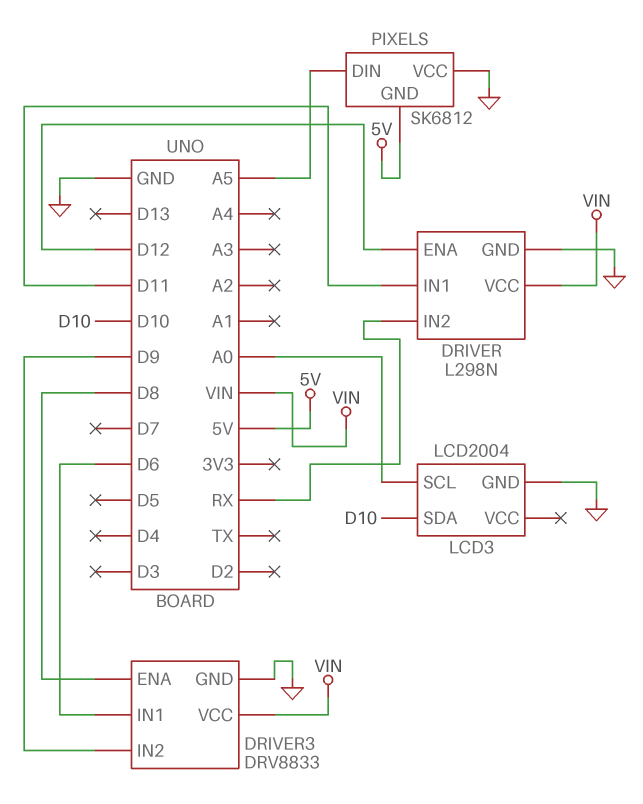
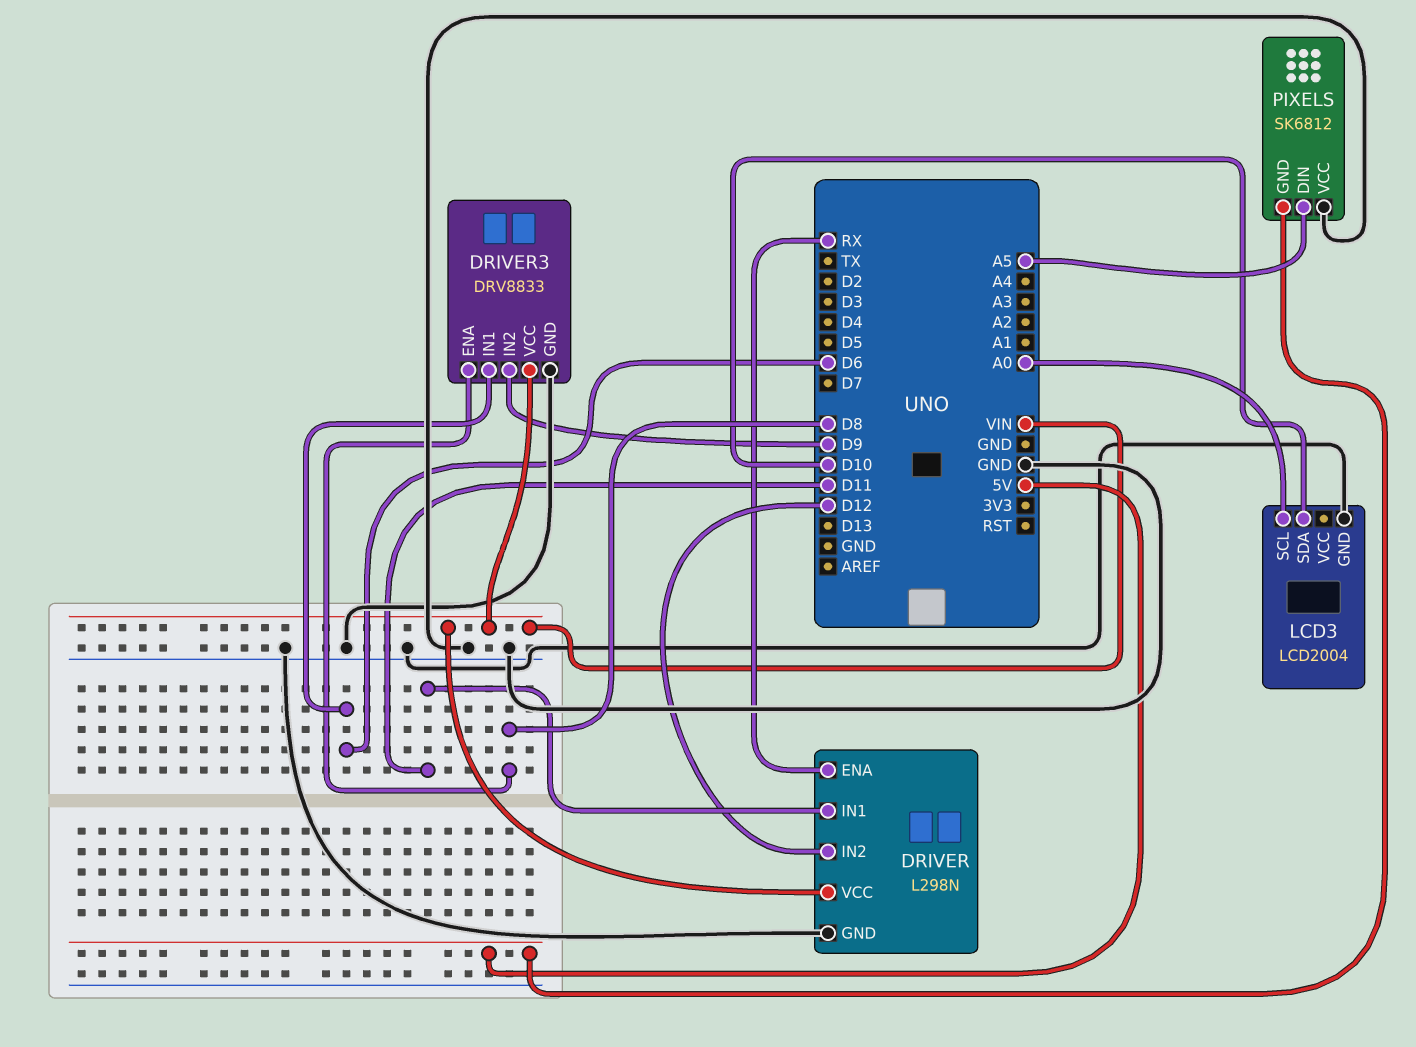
DRIVER pin ENA: D12 -> RX
DRIVER pin IN2: RX -> D12

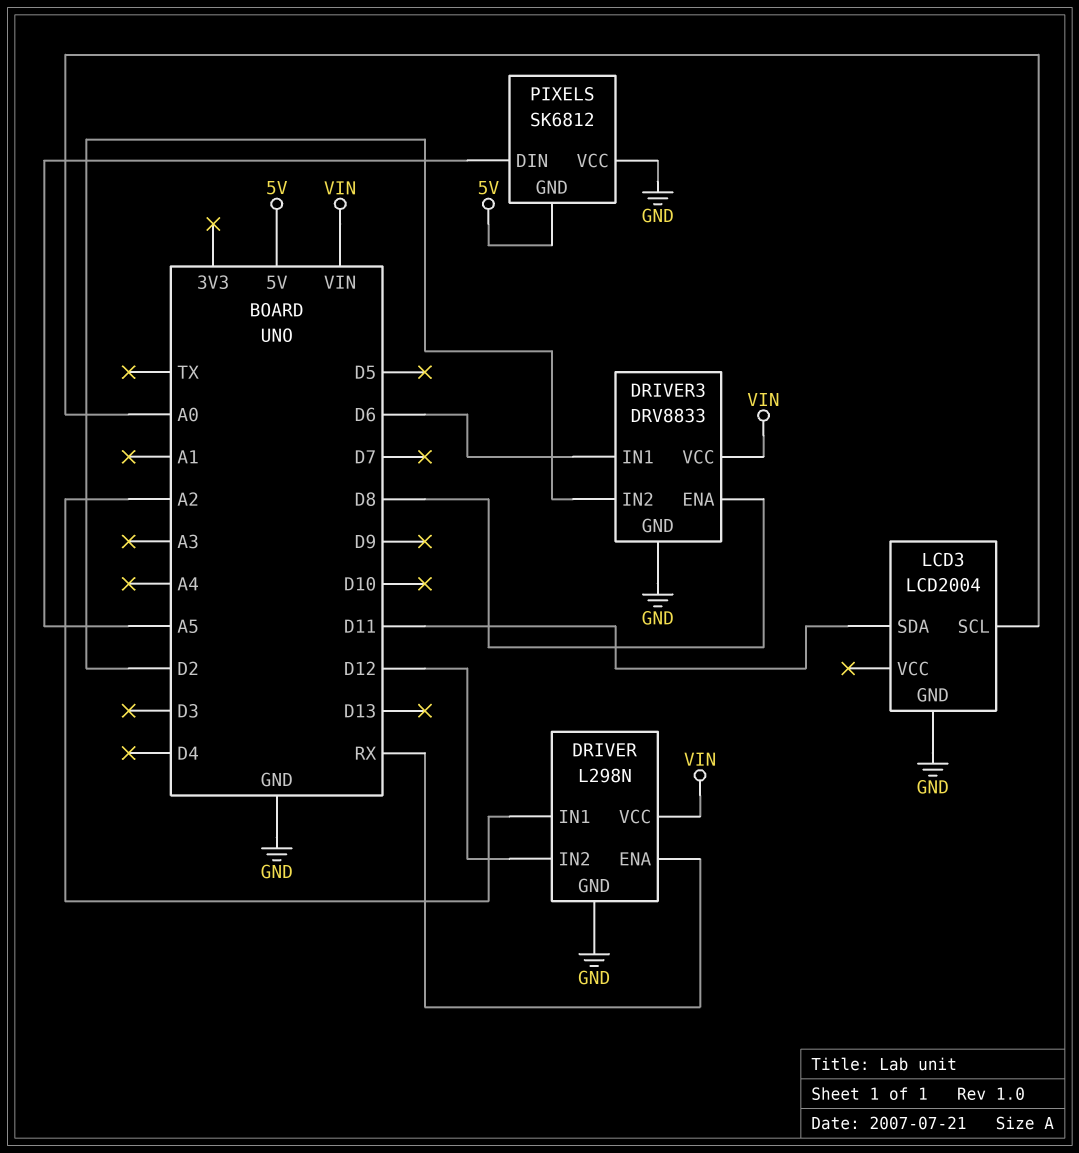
DRIVER pin IN1: D11 -> A2
DRIVER3 pin IN2: D9 -> D2
LCD3 pin SDA: D10 -> D11

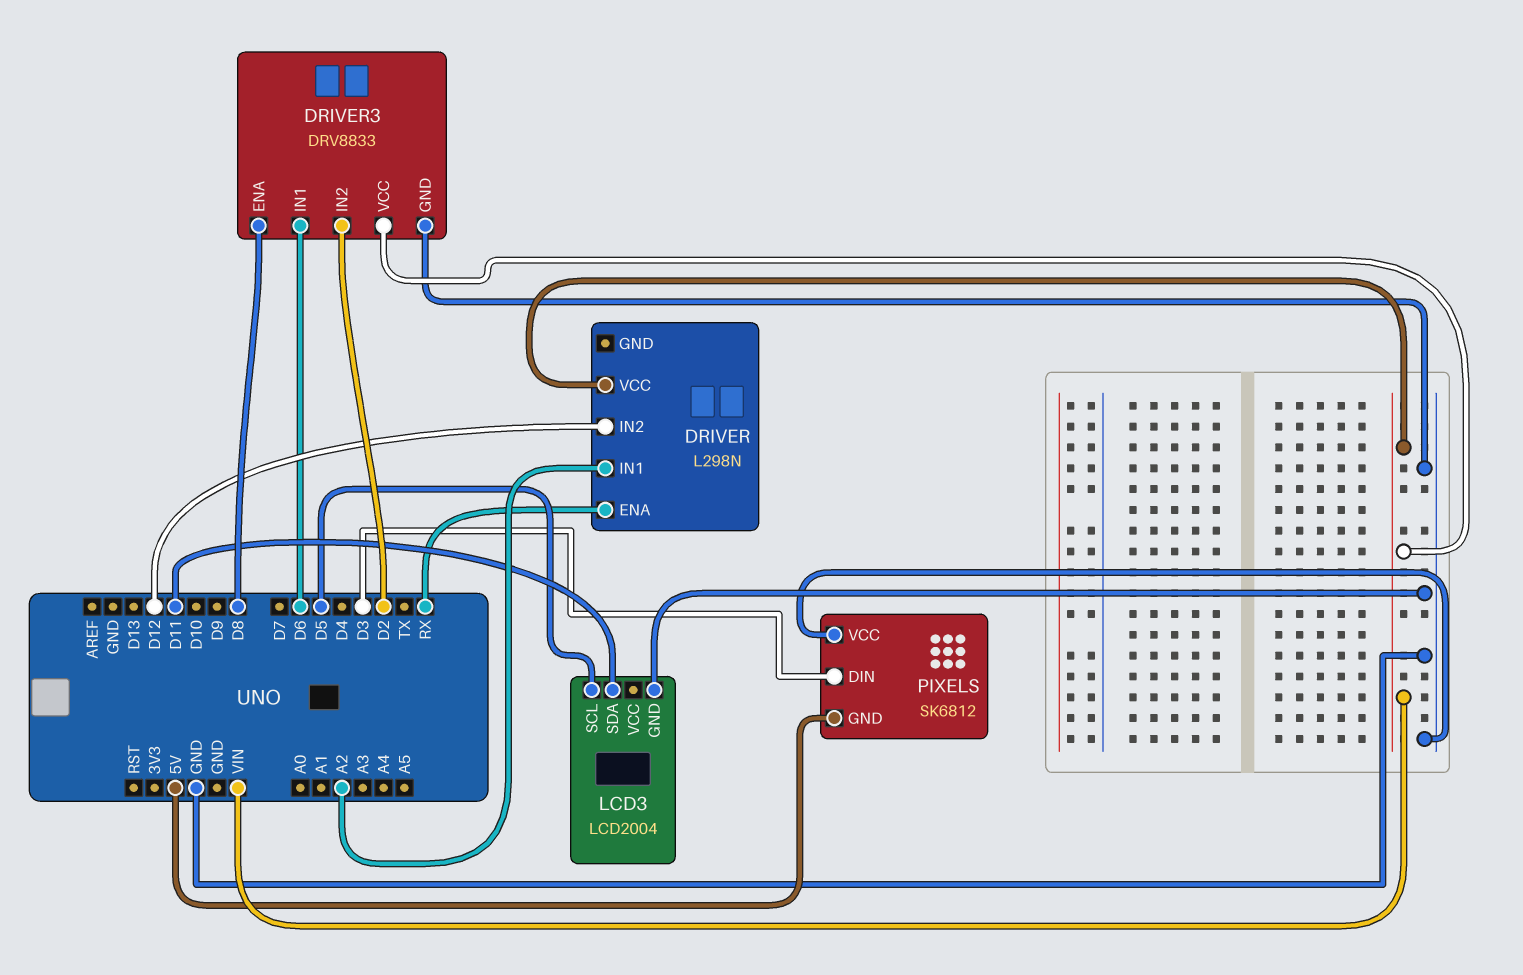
DRIVER pin GND: GND -> none
LCD3 pin SCL: A0 -> D5
PIXELS pin DIN: A5 -> D3

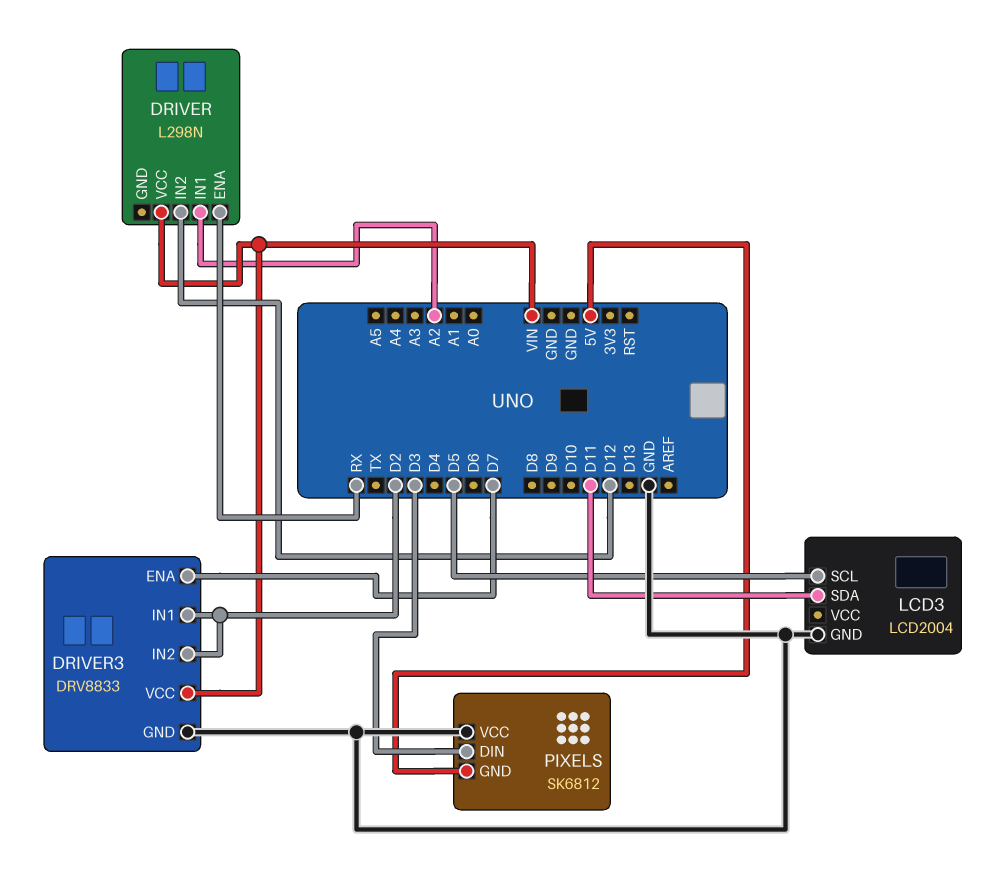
DRIVER3 pin ENA: D8 -> D7
DRIVER3 pin IN1: D6 -> D2

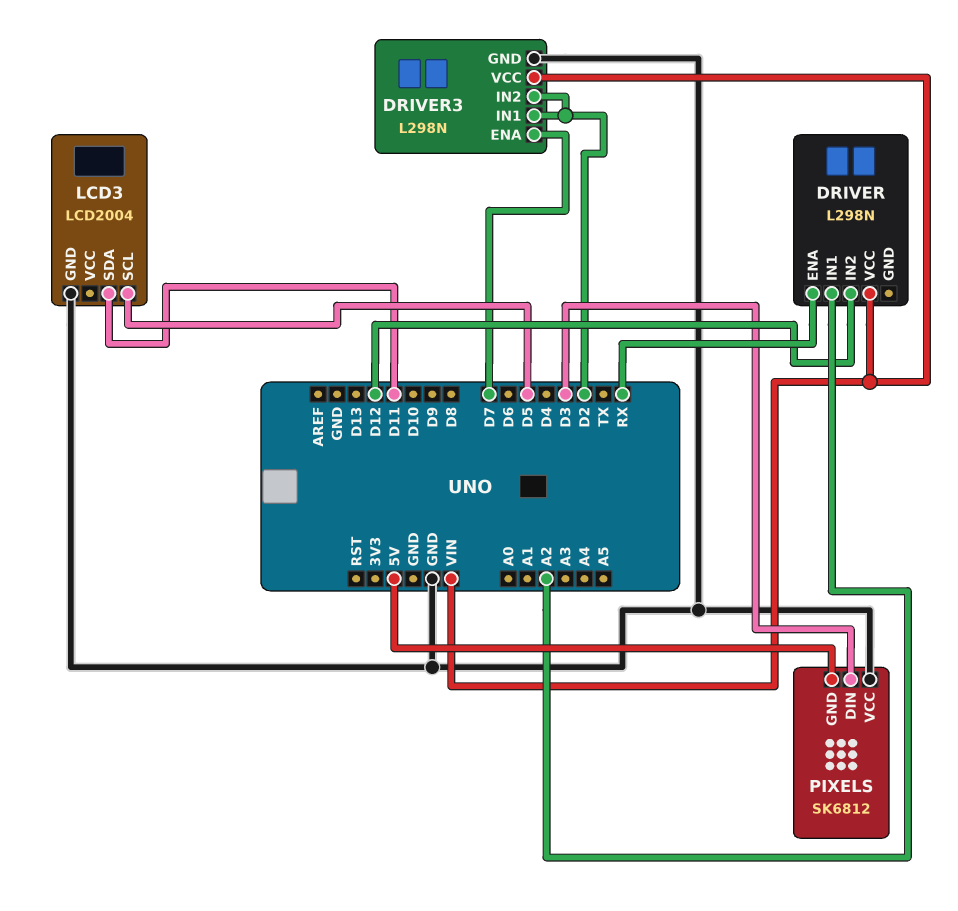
DRIVER3: DRV8833 -> L298N

